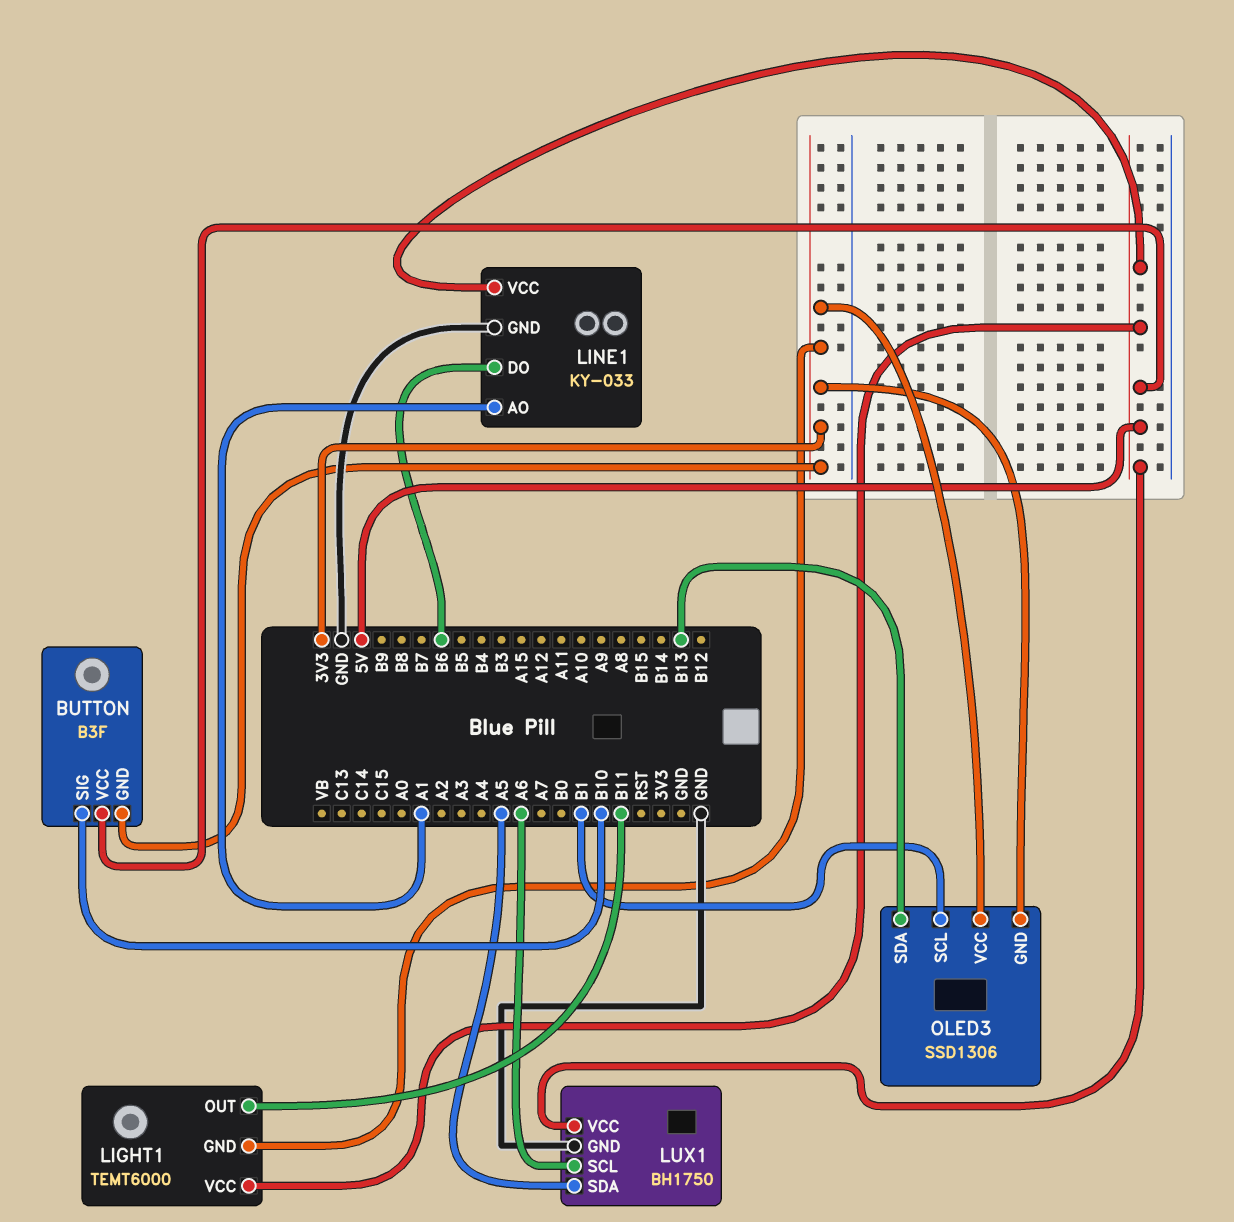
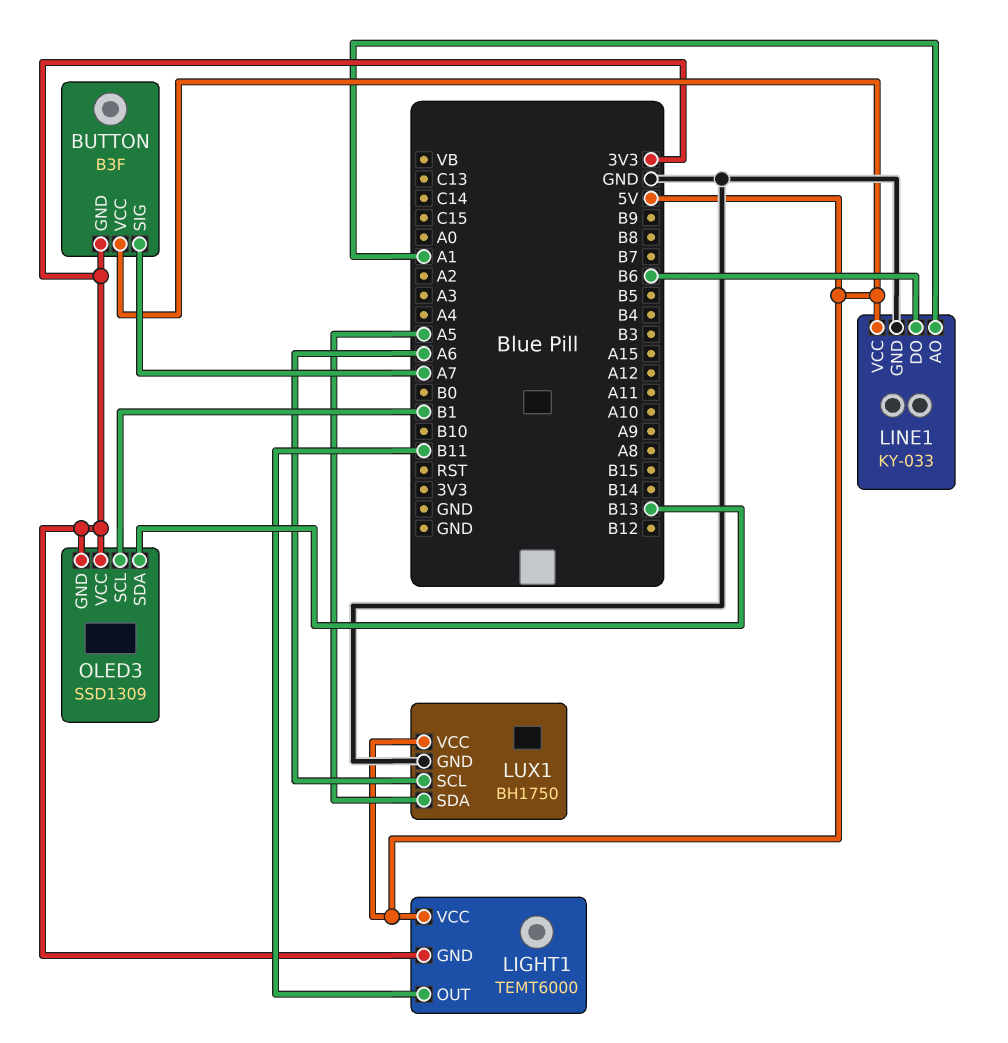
BUTTON pin SIG: B10 -> A7
OLED3: SSD1306 -> SSD1309

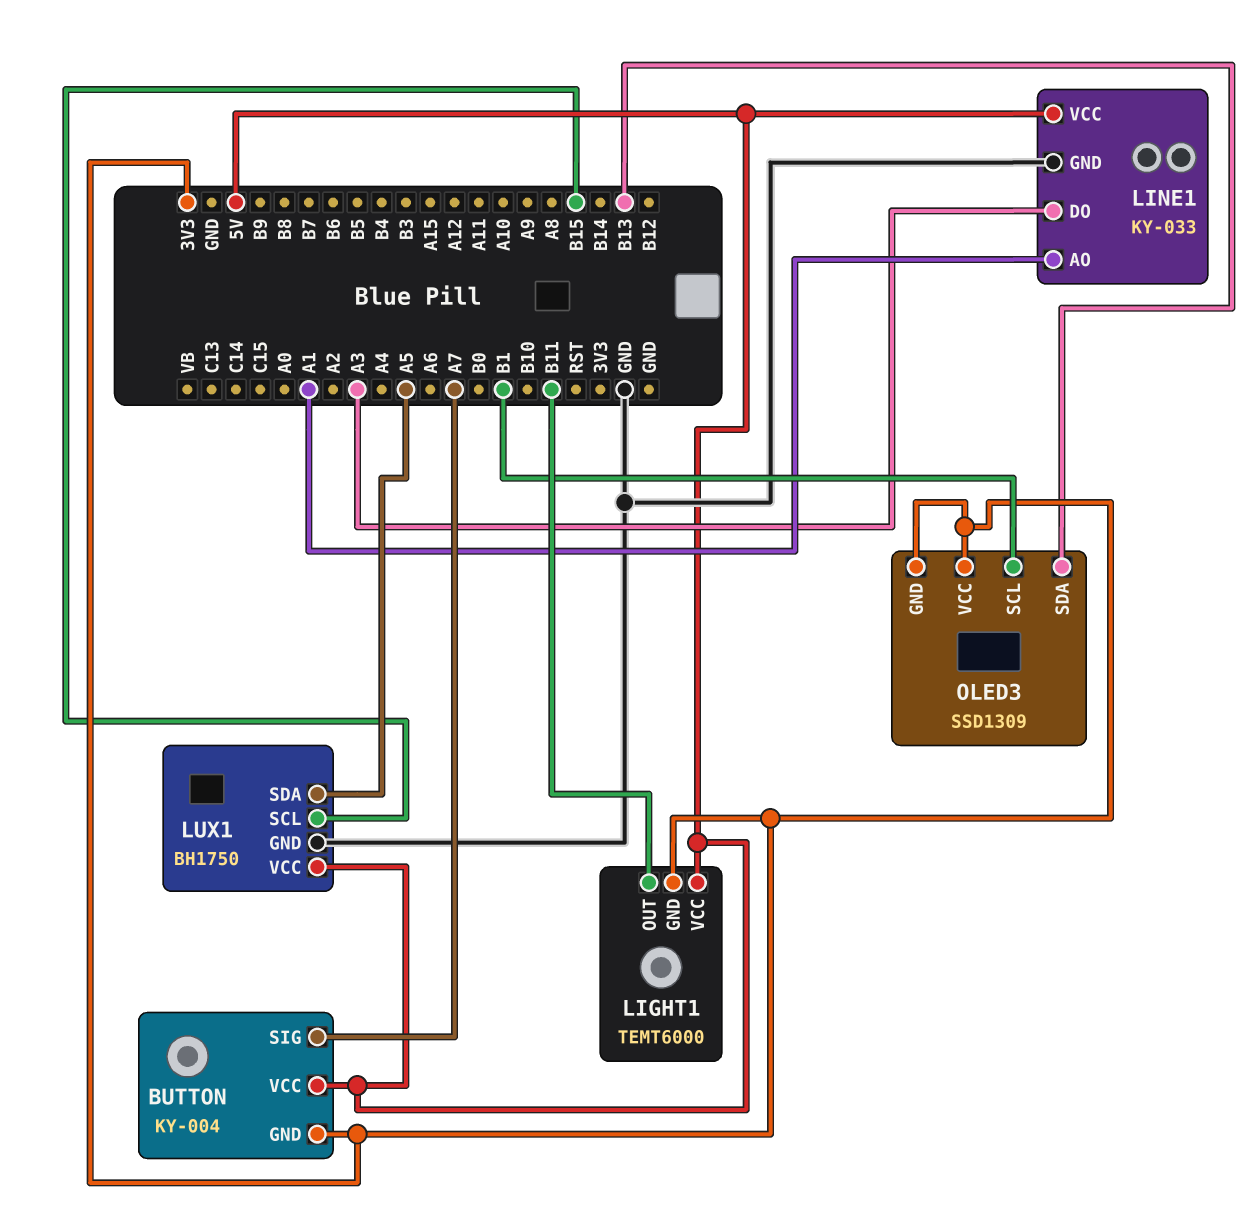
BUTTON: B3F -> KY-004
LINE1 pin DO: B6 -> A3
LUX1 pin SCL: A6 -> B15

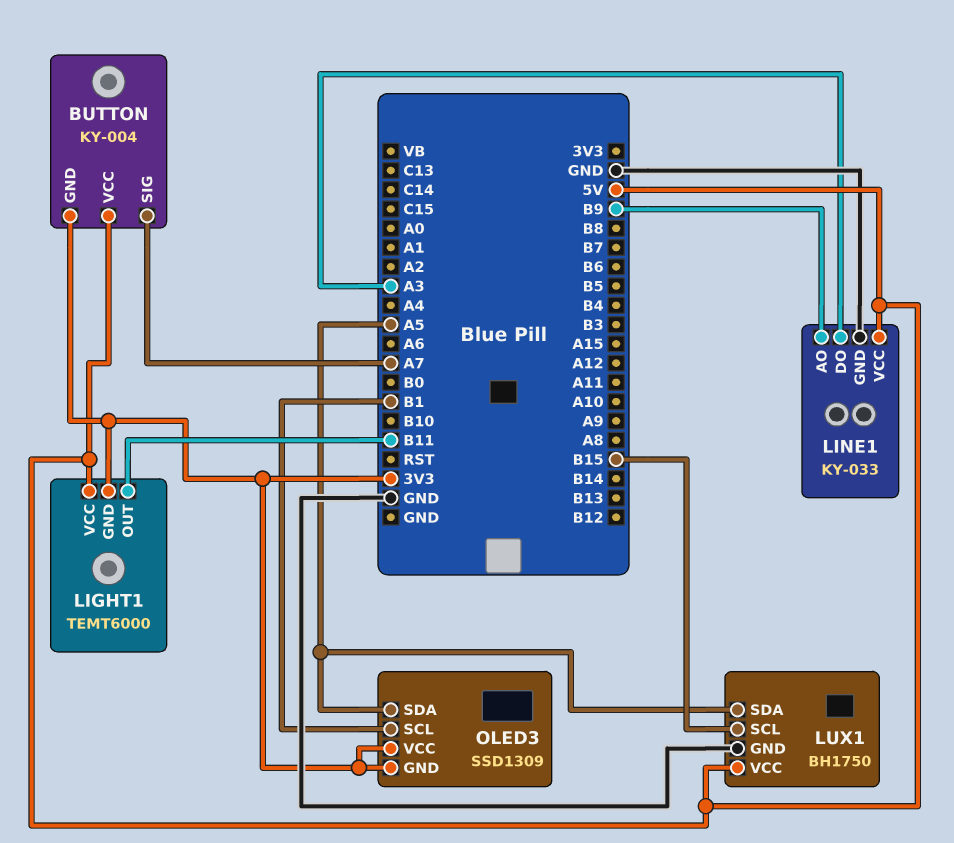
LINE1 pin AO: A1 -> B9
OLED3 pin SDA: B13 -> A5

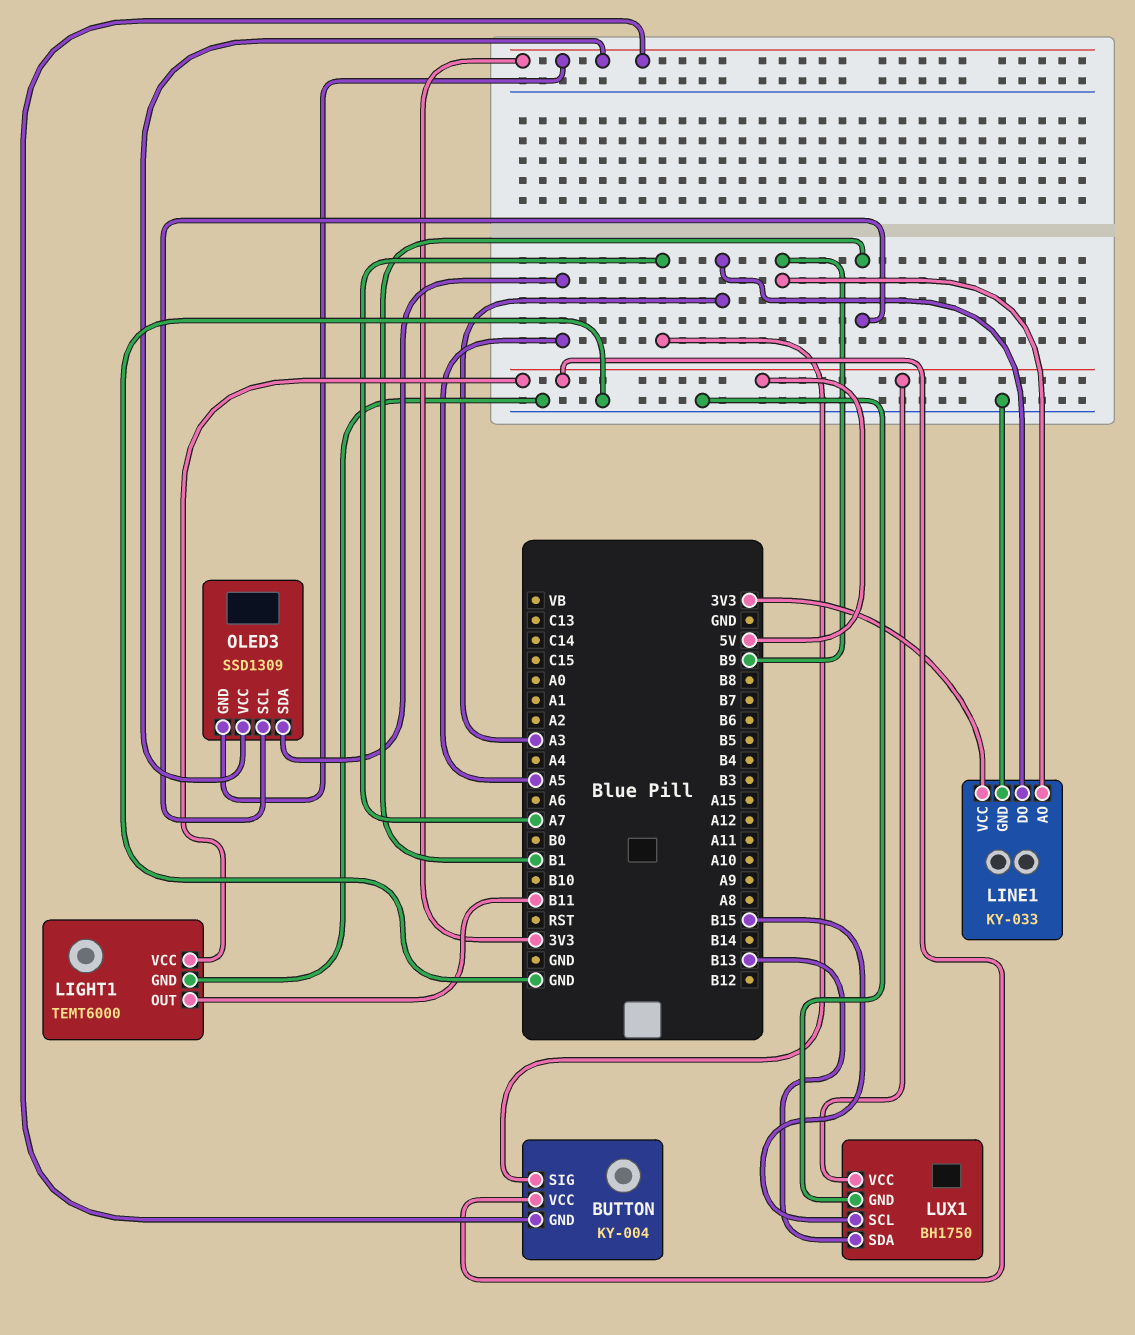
LIGHT1 pin GND: 3V3 -> GND
LINE1 pin VCC: 5V -> 3V3
LUX1 pin SDA: A5 -> B13

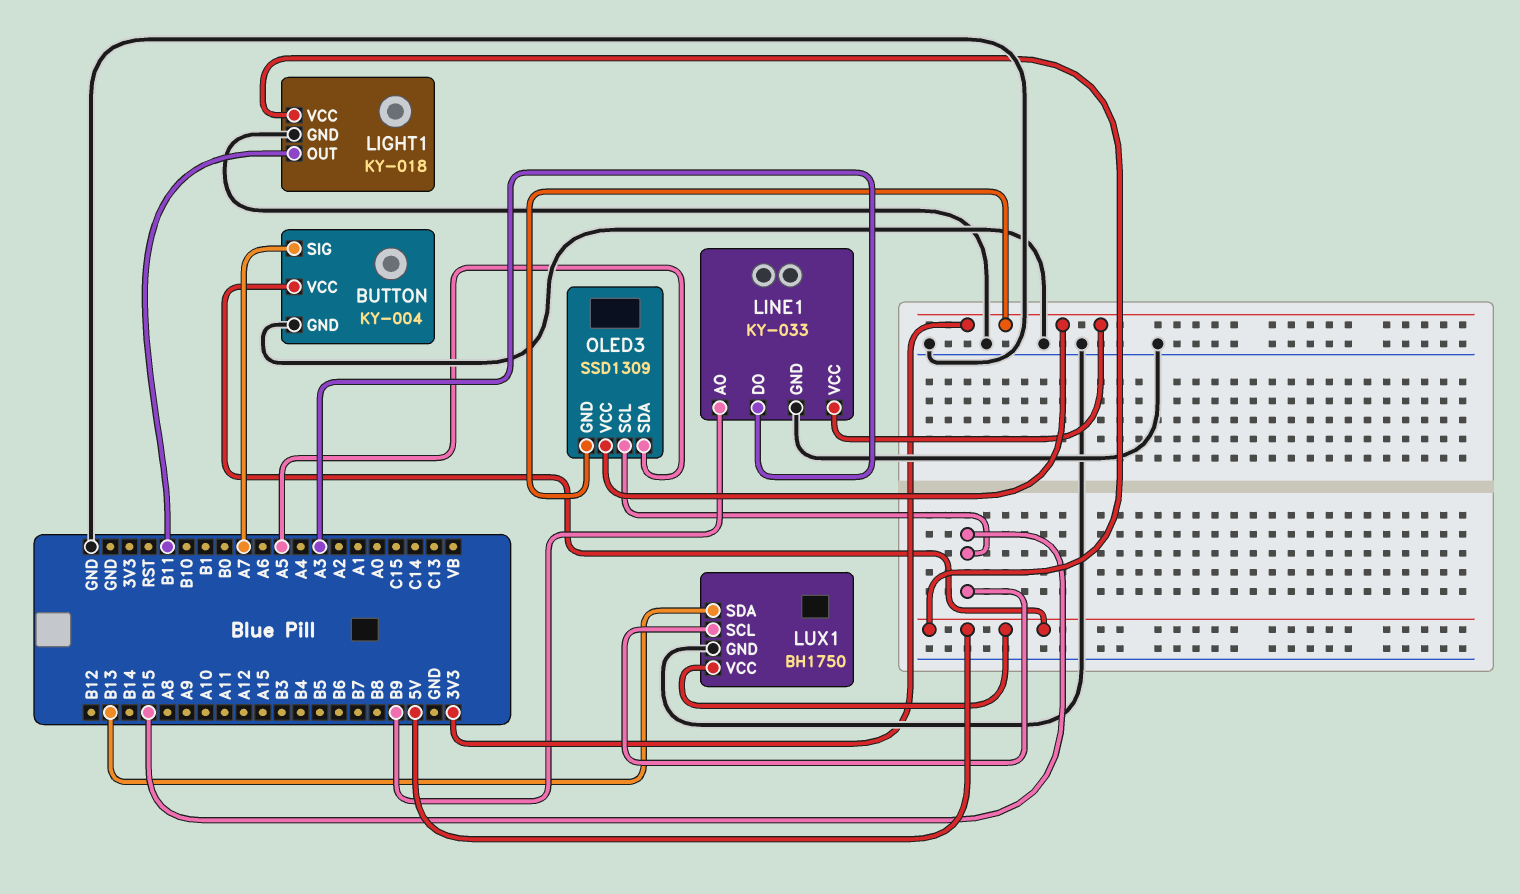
BUTTON pin GND: 3V3 -> GND
LIGHT1: TEMT6000 -> KY-018
OLED3 pin SCL: B1 -> B15

